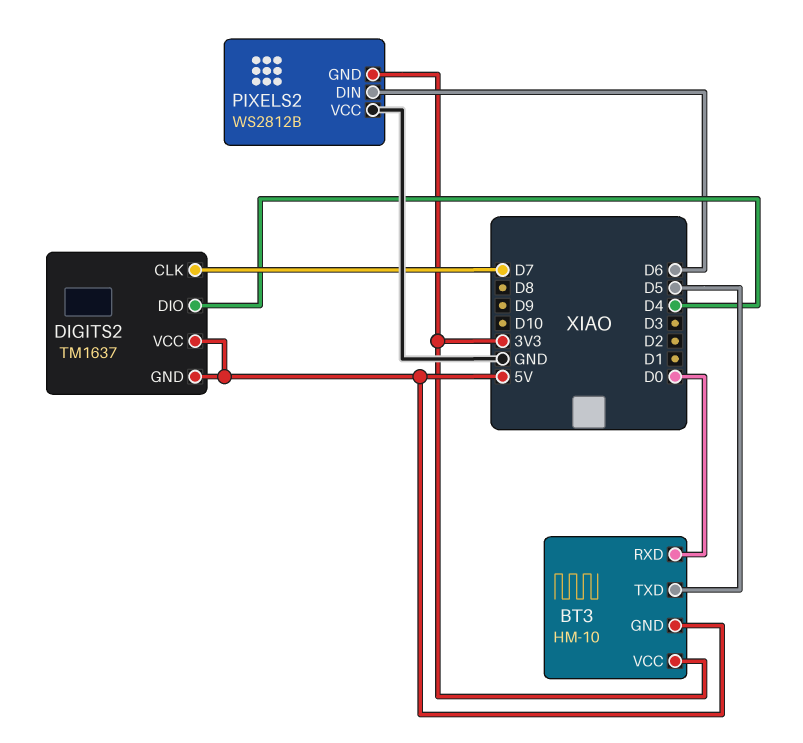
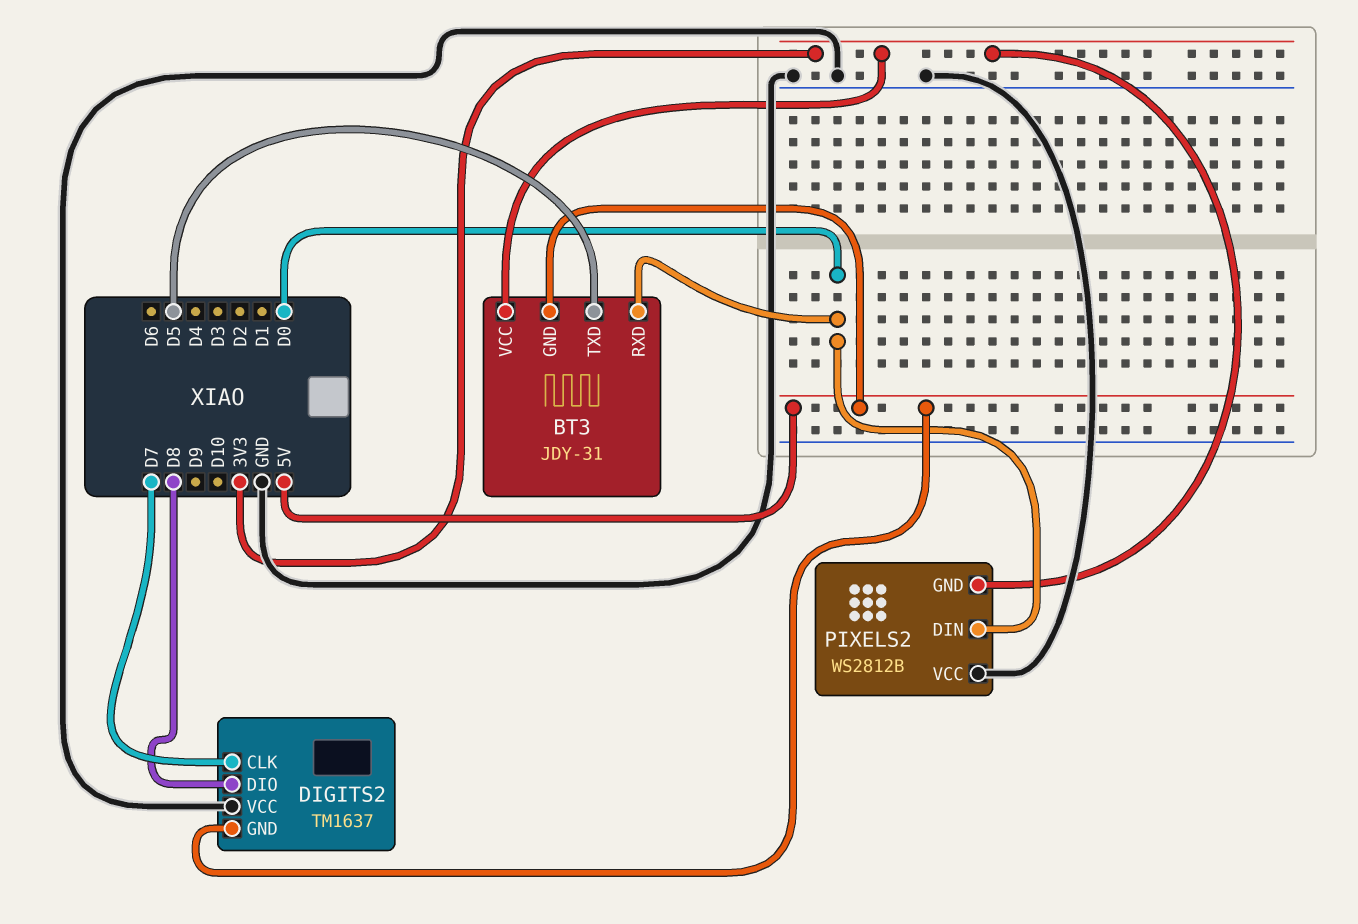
BT3: HM-10 -> JDY-31
DIGITS2 pin DIO: D4 -> D8
DIGITS2 pin VCC: 5V -> GND
PIXELS2 pin DIN: D6 -> D0

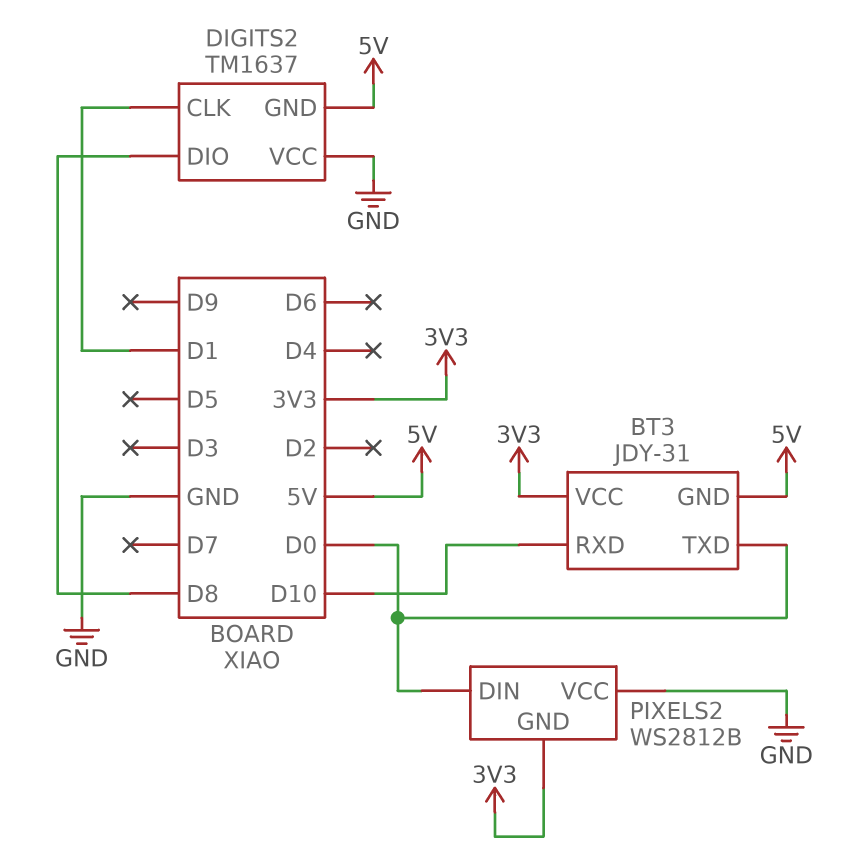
BT3 pin RXD: D0 -> D10
BT3 pin TXD: D5 -> D0
DIGITS2 pin CLK: D7 -> D1

